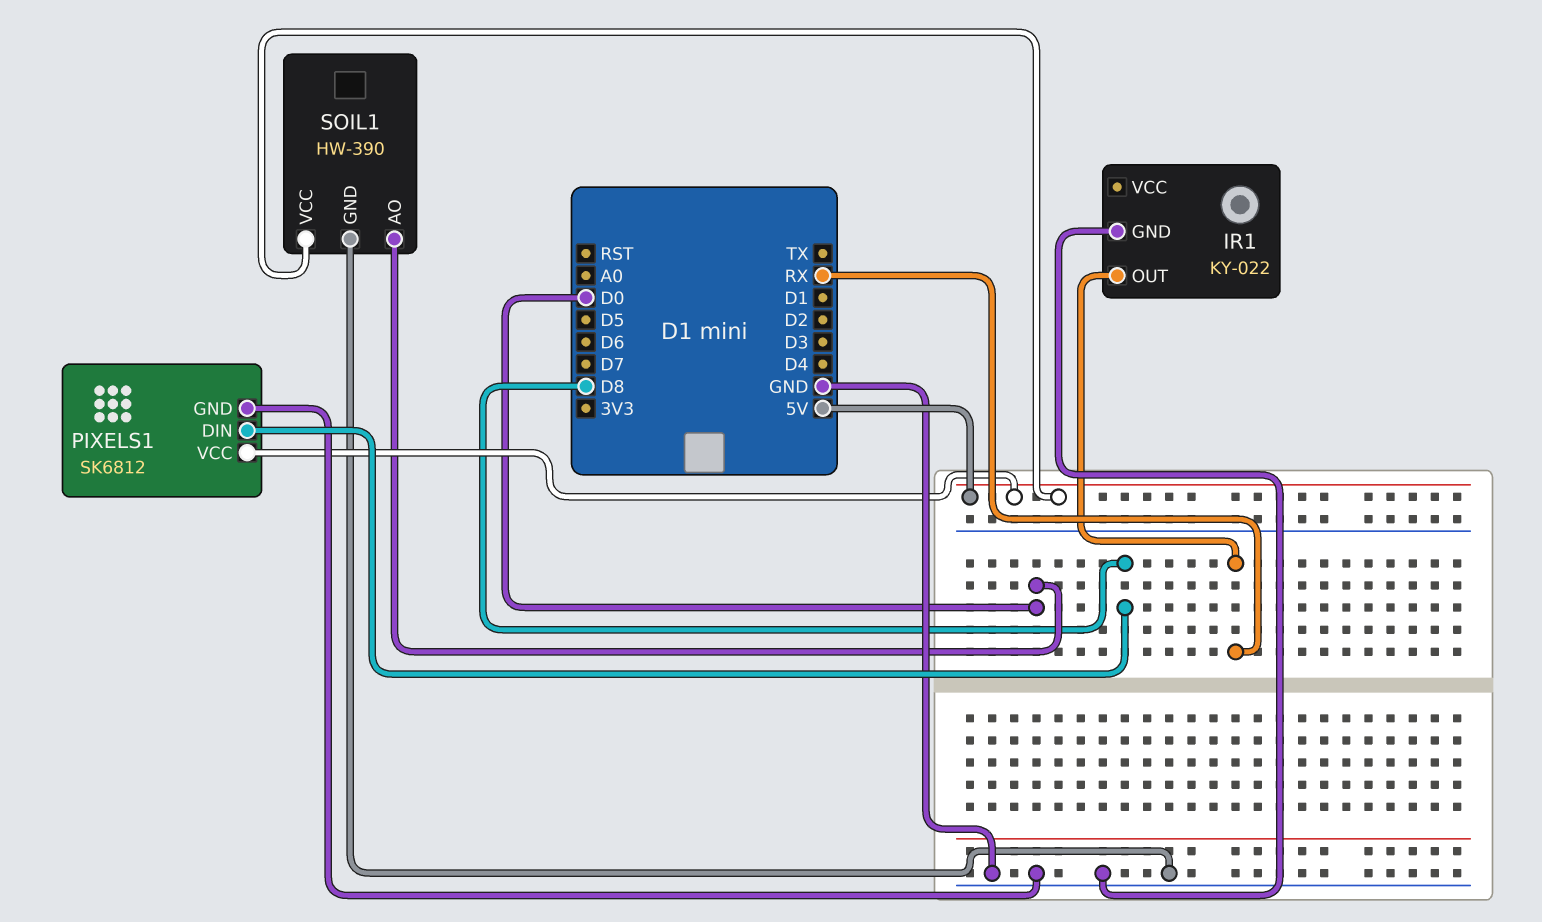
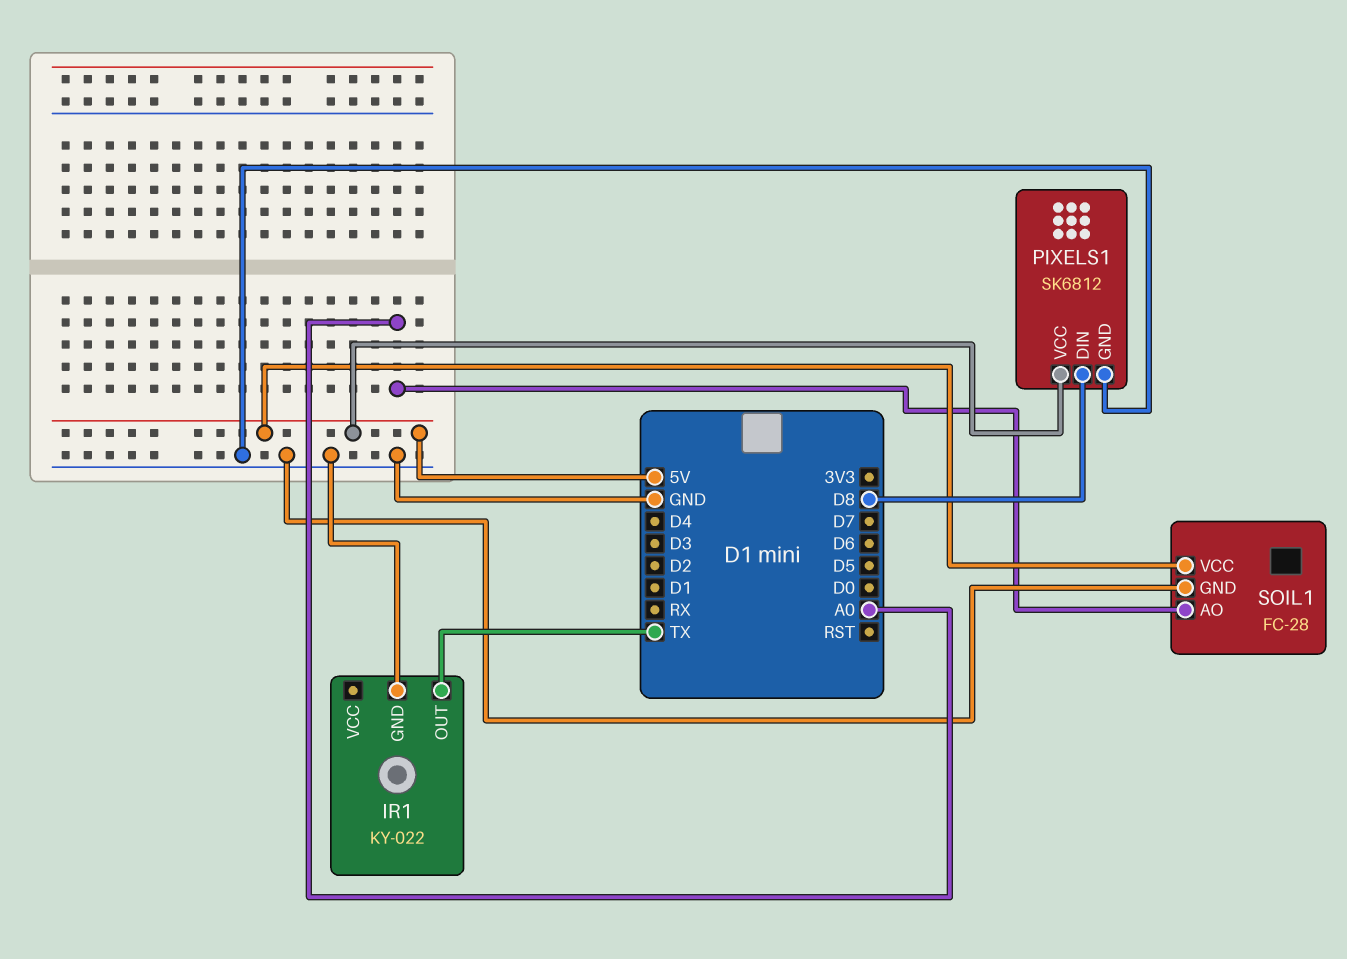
IR1 pin OUT: RX -> TX
SOIL1: HW-390 -> FC-28
SOIL1 pin AO: D0 -> A0

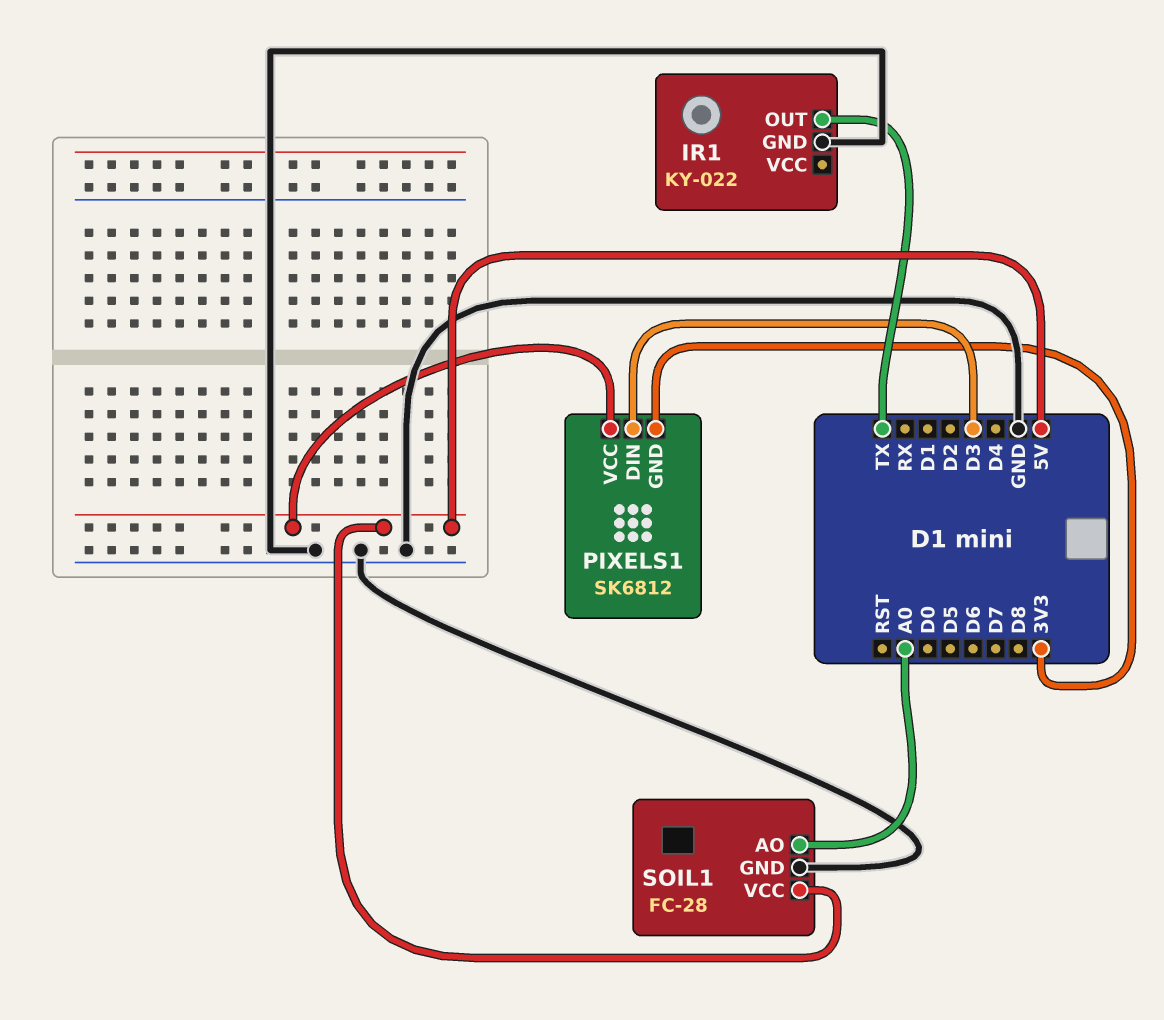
PIXELS1 pin DIN: D8 -> D3
PIXELS1 pin GND: GND -> 3V3

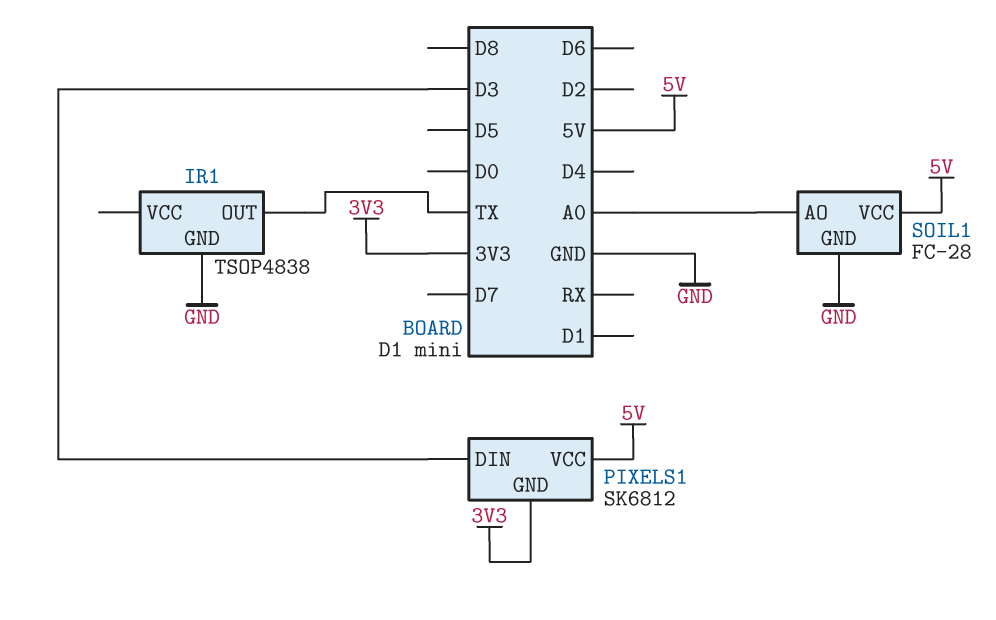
IR1: KY-022 -> TSOP4838

